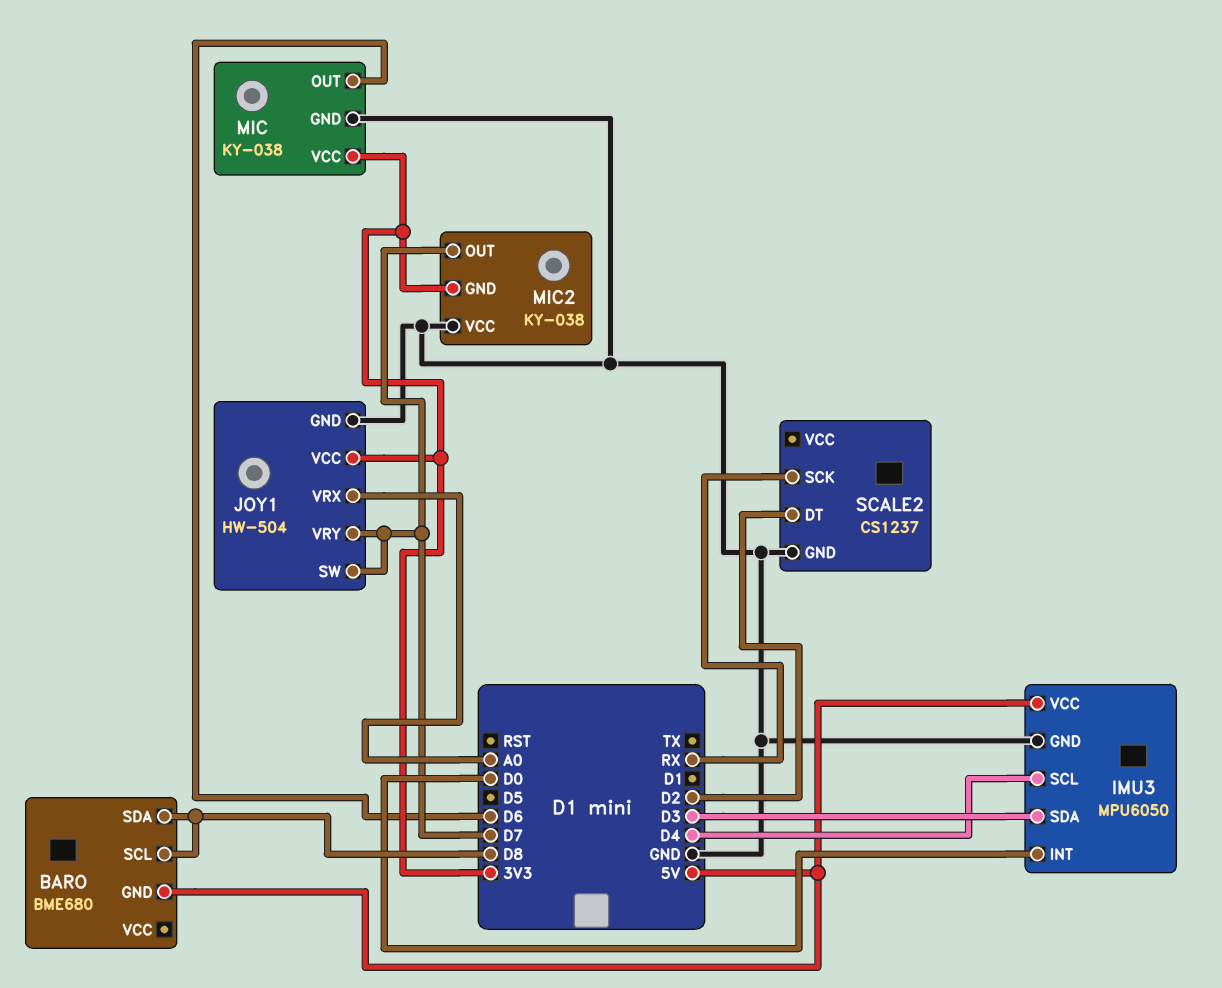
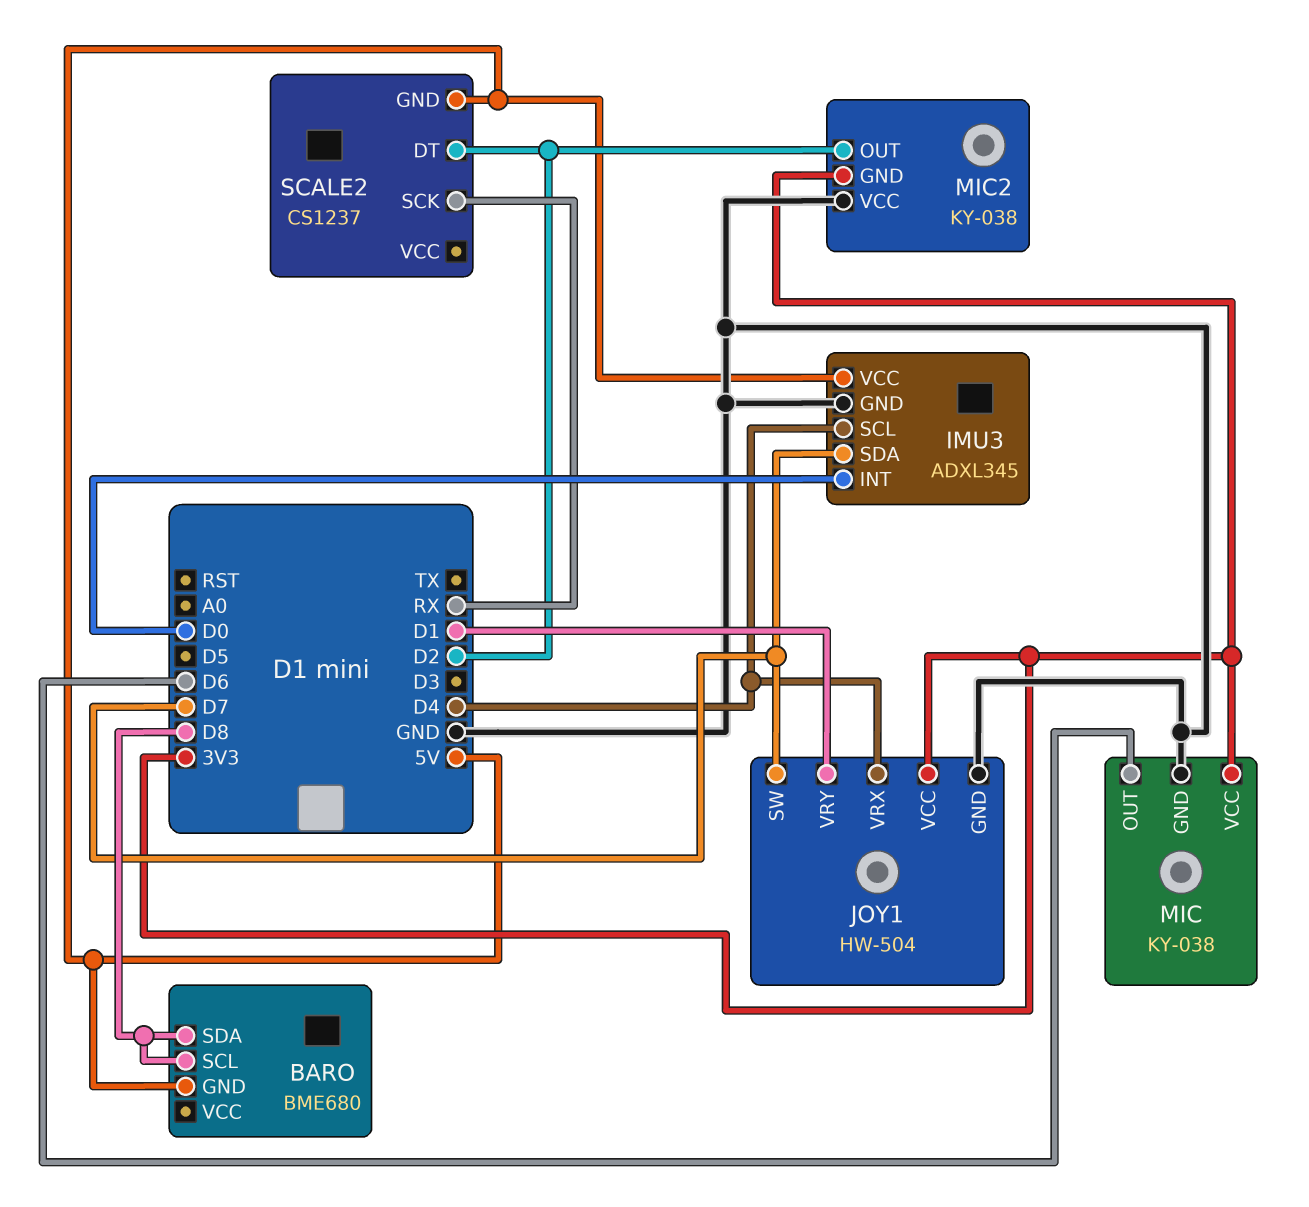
IMU3: MPU6050 -> ADXL345
IMU3 pin SDA: D3 -> D7
JOY1 pin VRX: A0 -> D4
JOY1 pin VRY: D7 -> D1
MIC2 pin OUT: D7 -> D2
SCALE2 pin GND: GND -> 5V

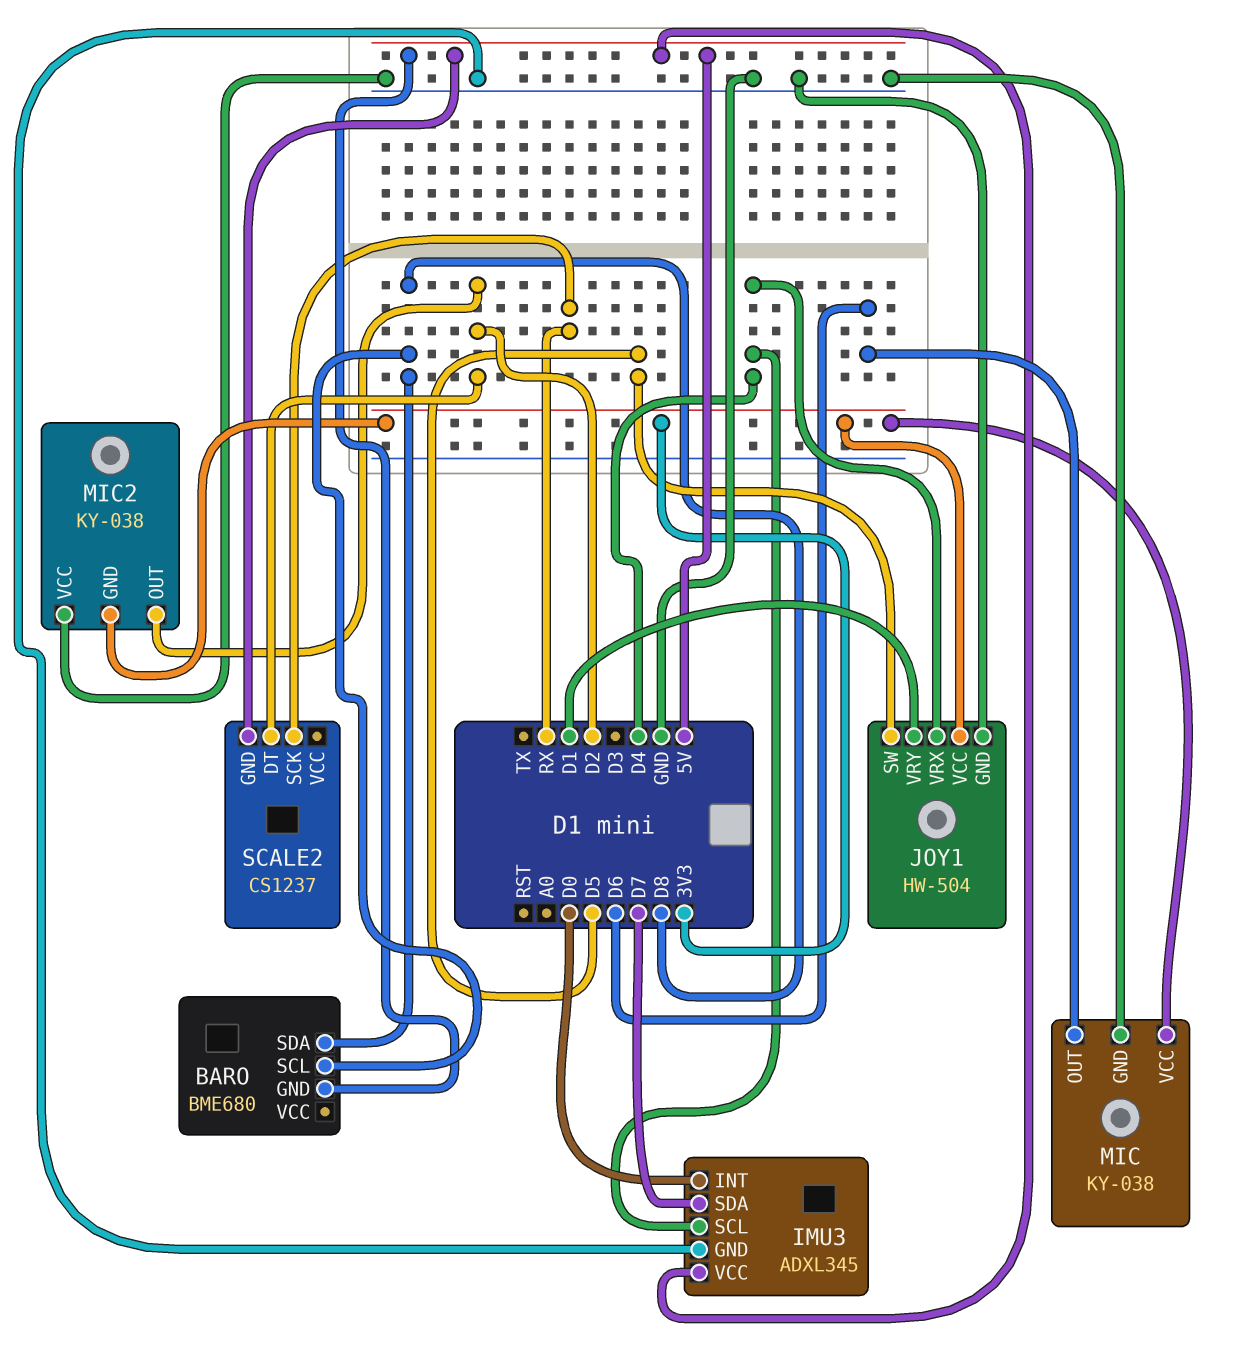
JOY1 pin SW: D7 -> D5

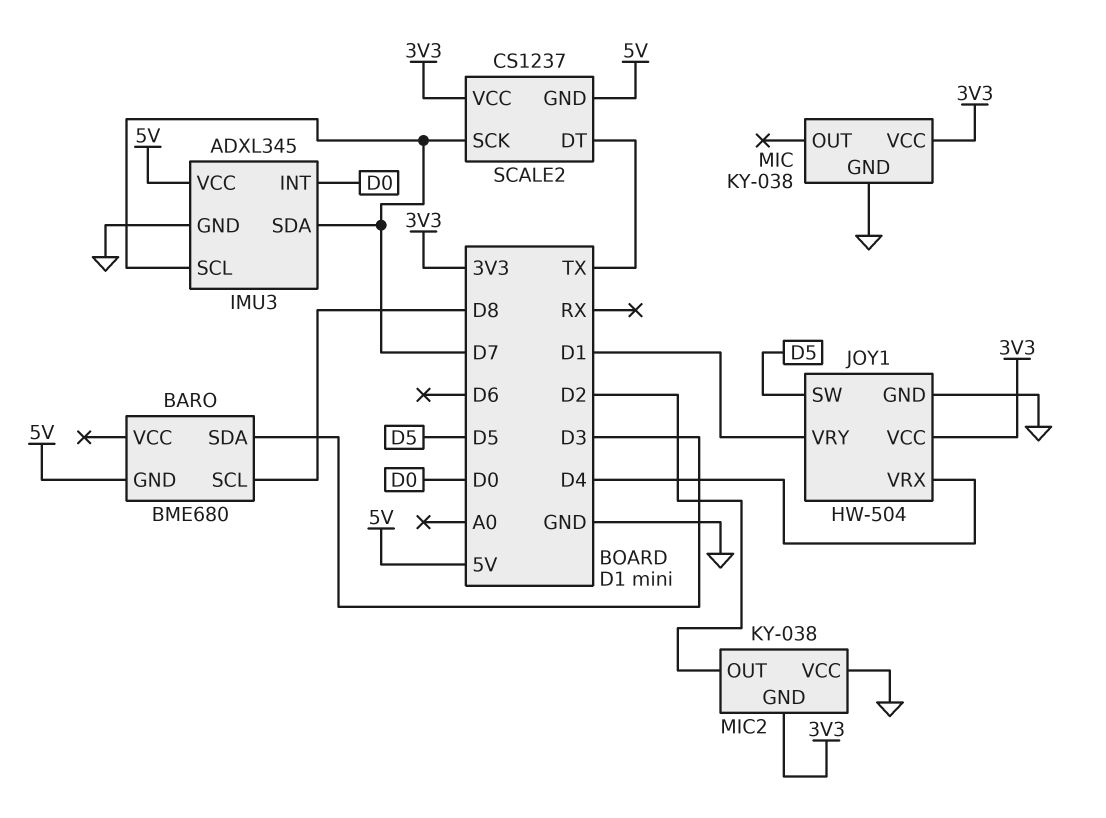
BARO pin SDA: D8 -> D3
IMU3 pin SCL: D4 -> D7
MIC pin OUT: D6 -> none
SCALE2 pin DT: D2 -> TX
SCALE2 pin SCK: RX -> D7
SCALE2 pin VCC: none -> 3V3

